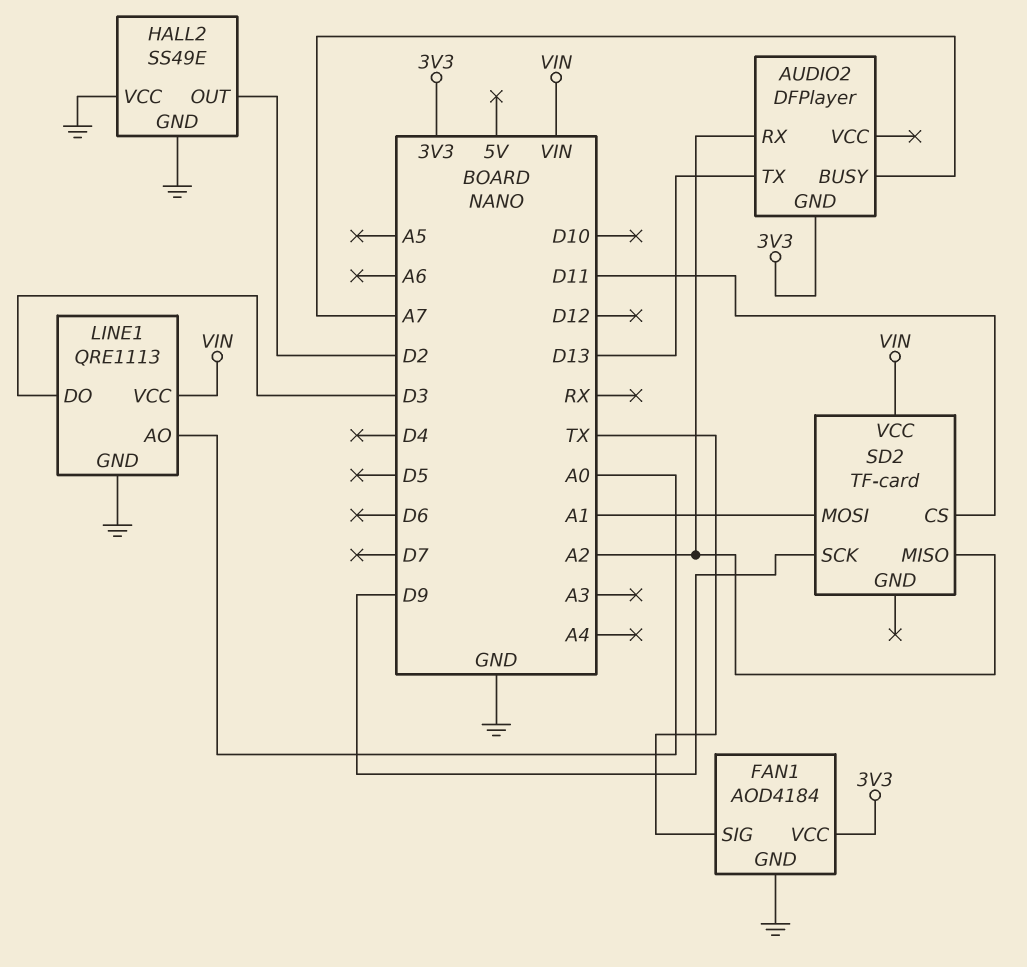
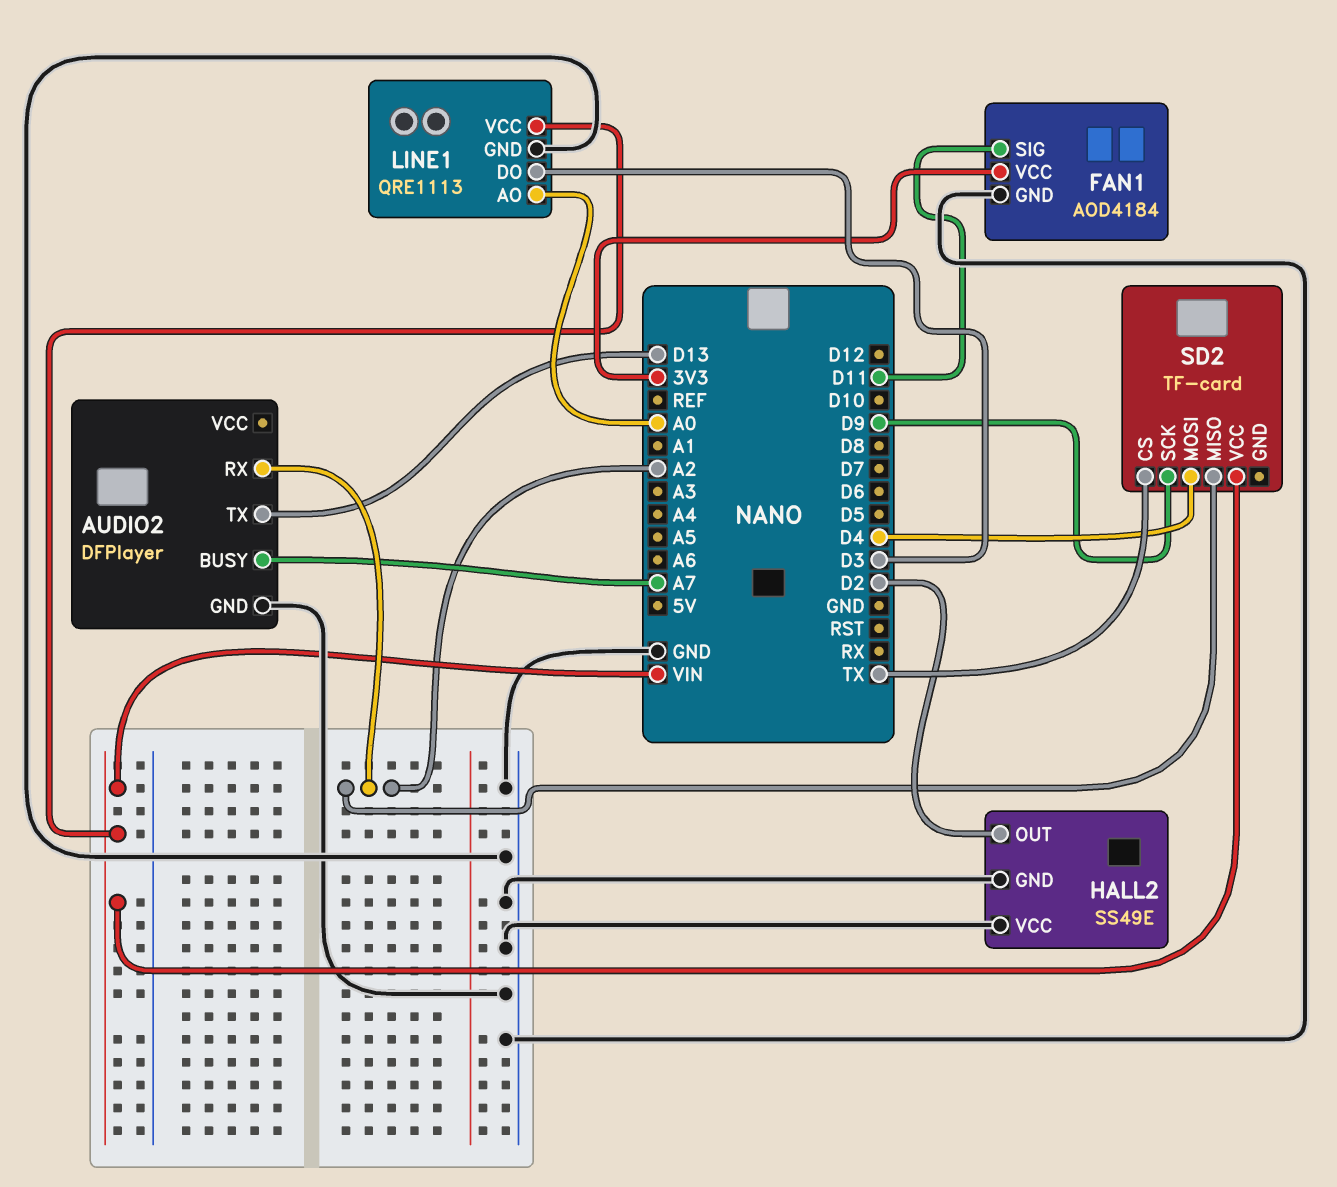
AUDIO2 pin GND: 3V3 -> GND
FAN1 pin SIG: TX -> D11
SD2 pin CS: D11 -> TX
SD2 pin MOSI: A1 -> D4

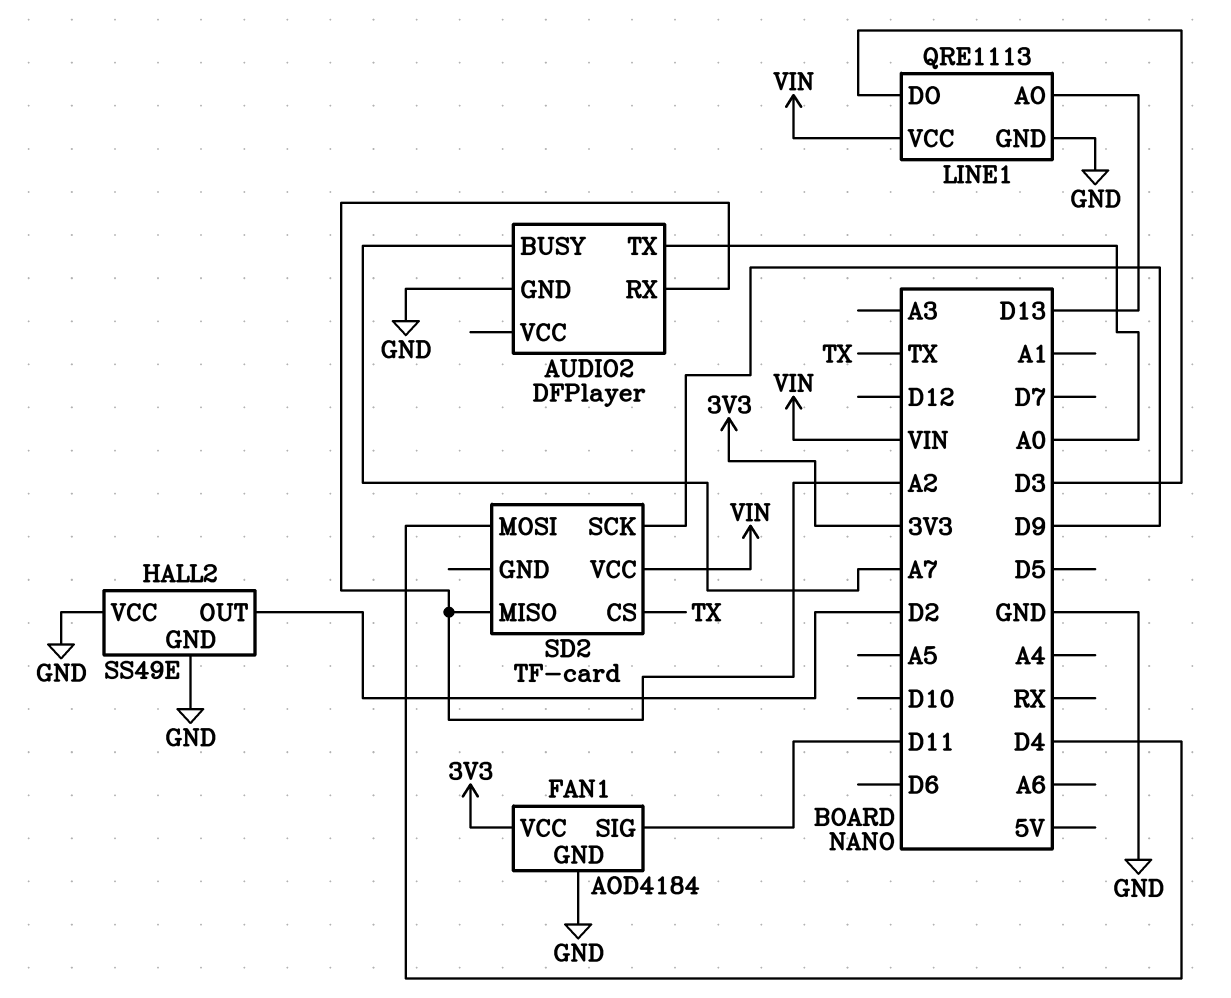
AUDIO2 pin TX: D13 -> A0
LINE1 pin AO: A0 -> D13

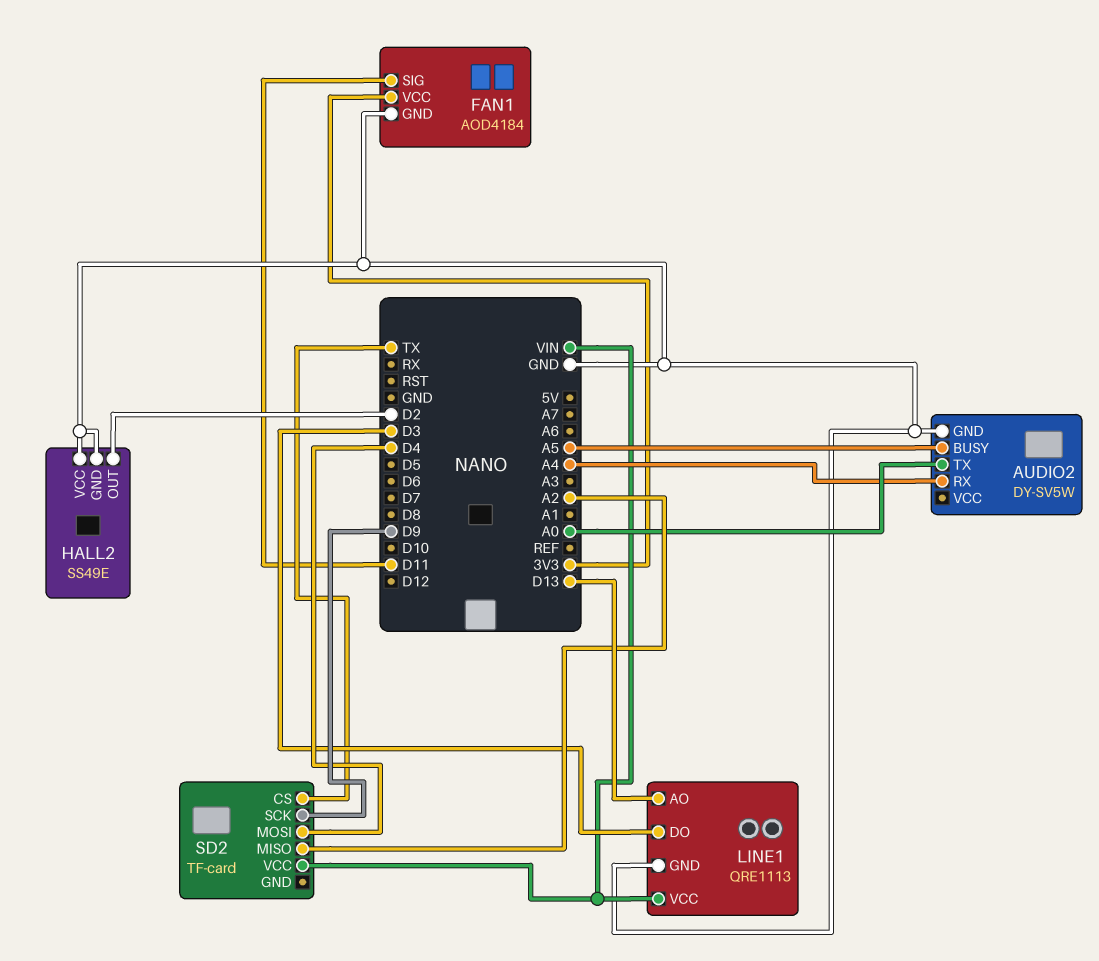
AUDIO2: DFPlayer -> DY-SV5W
AUDIO2 pin BUSY: A7 -> A5
AUDIO2 pin RX: A2 -> A4

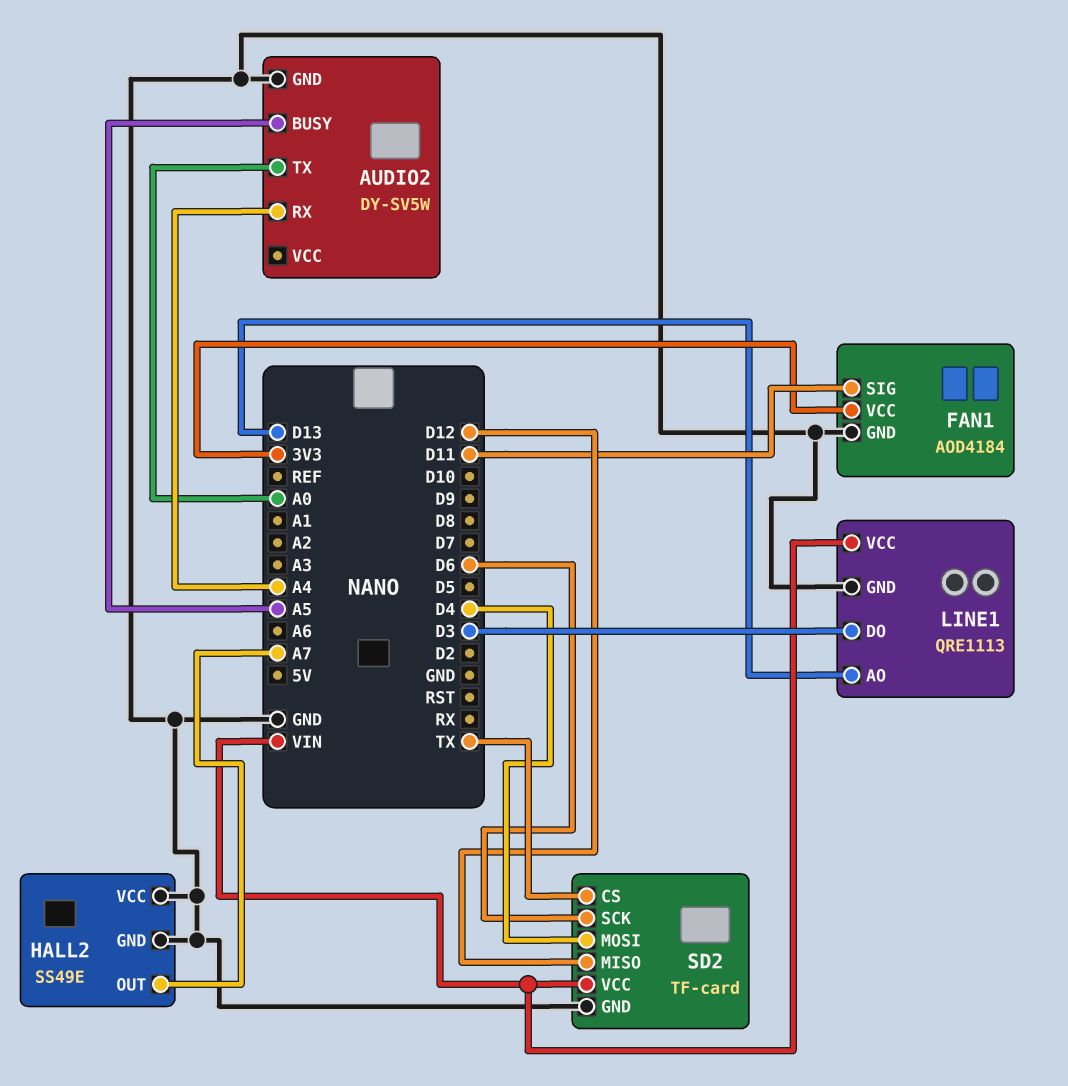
HALL2 pin OUT: D2 -> A7
SD2 pin GND: none -> GND
SD2 pin MISO: A2 -> D12
SD2 pin SCK: D9 -> D6

